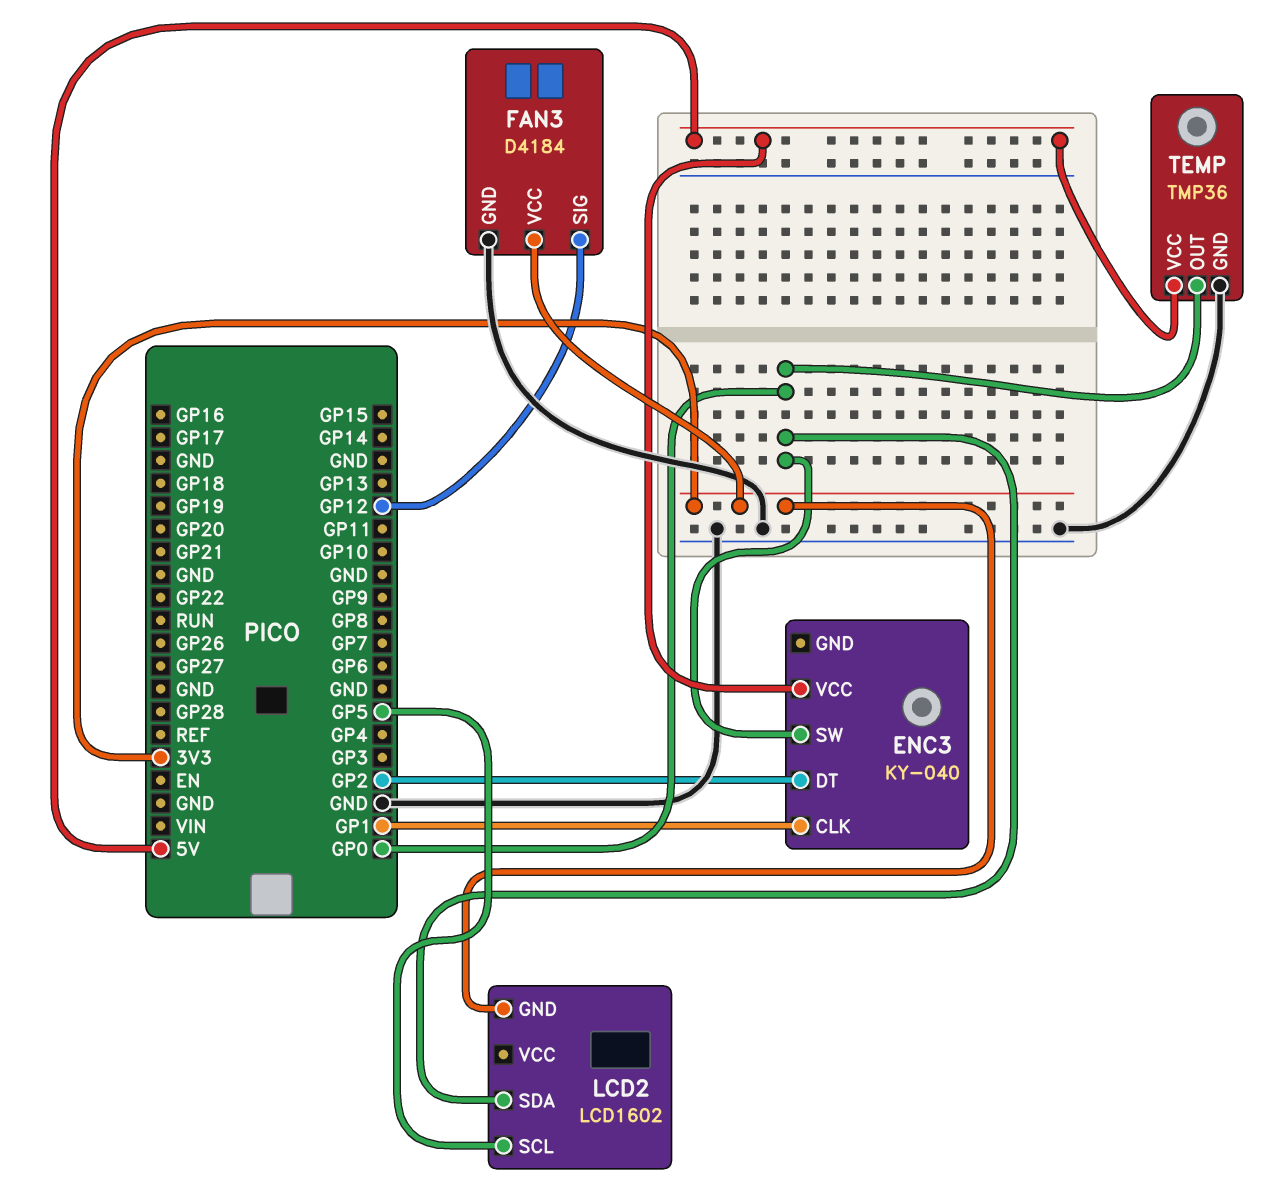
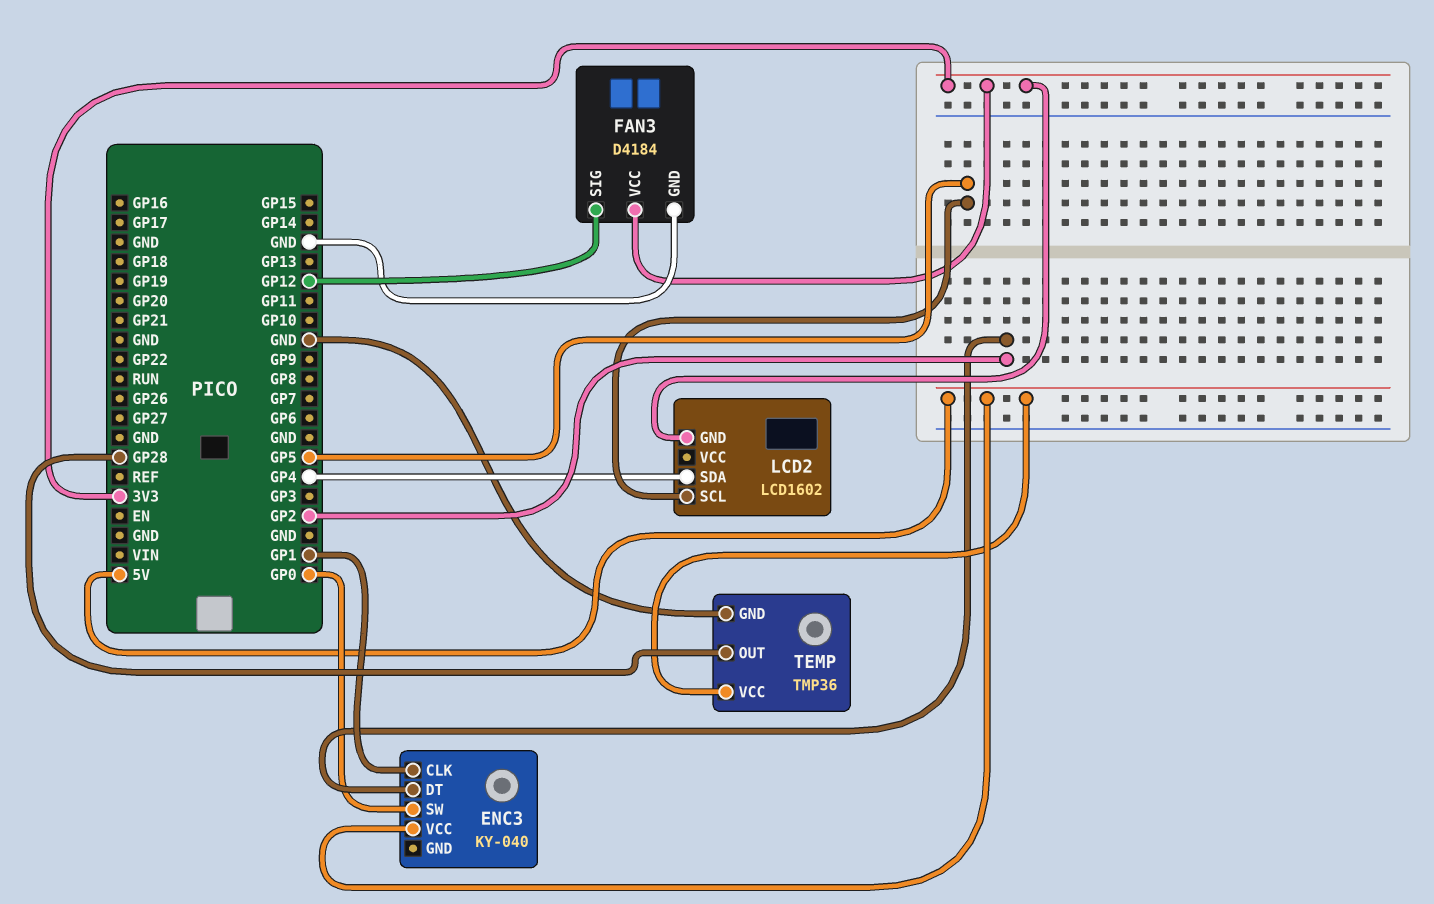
LCD2 pin SDA: GP0 -> GP4
TEMP pin OUT: GP0 -> GP28

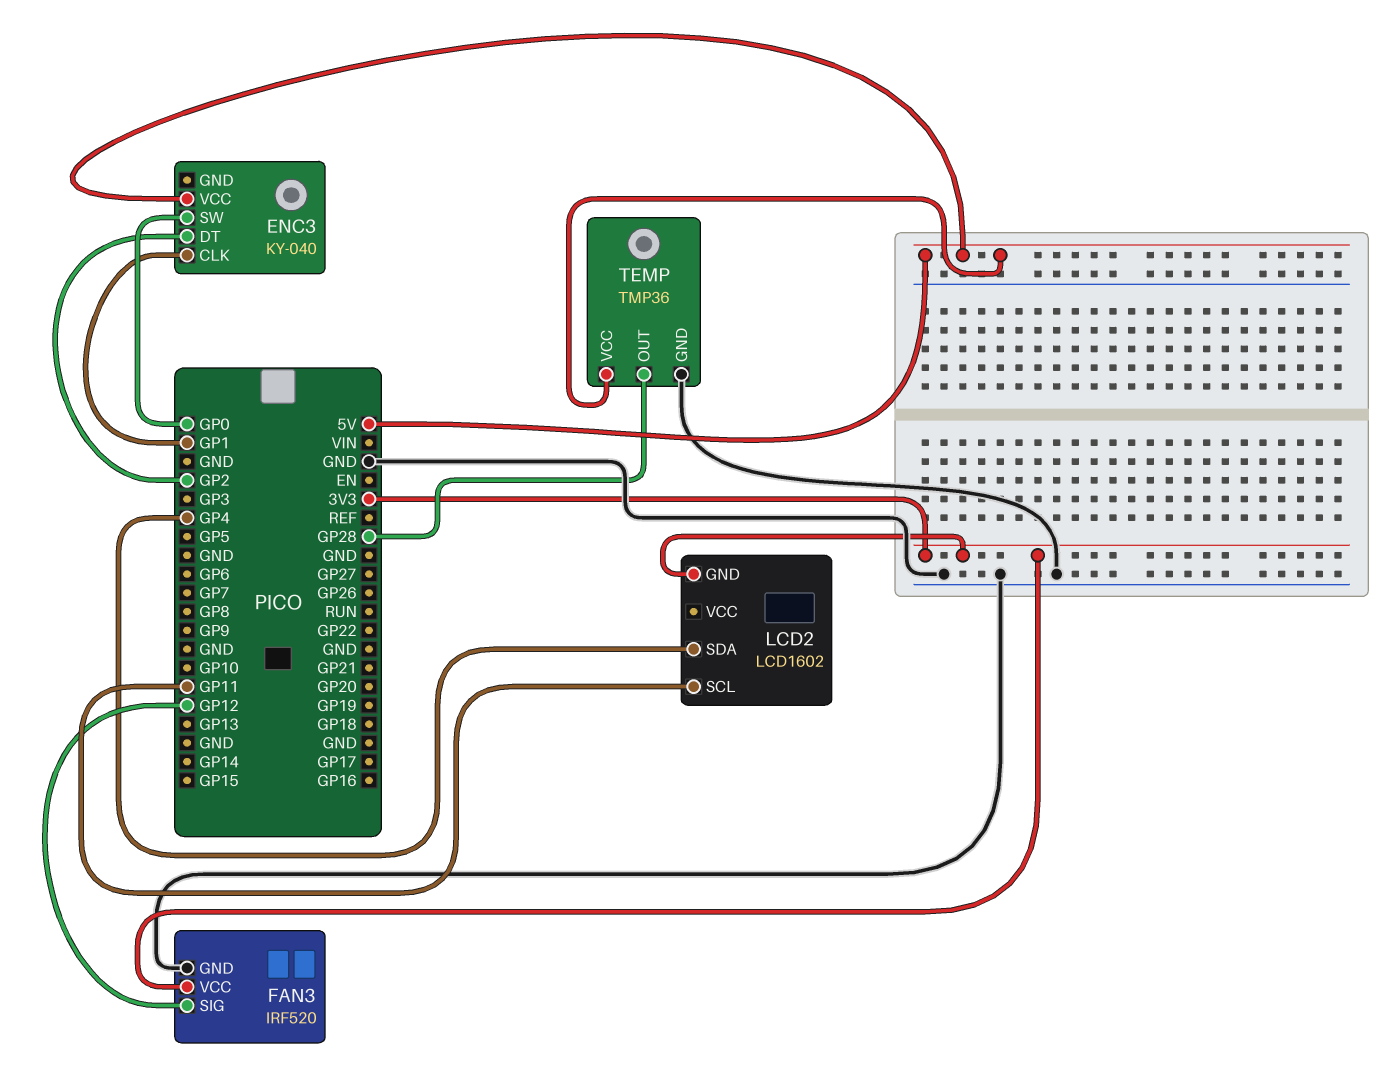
FAN3: D4184 -> IRF520
LCD2 pin SCL: GP5 -> GP11

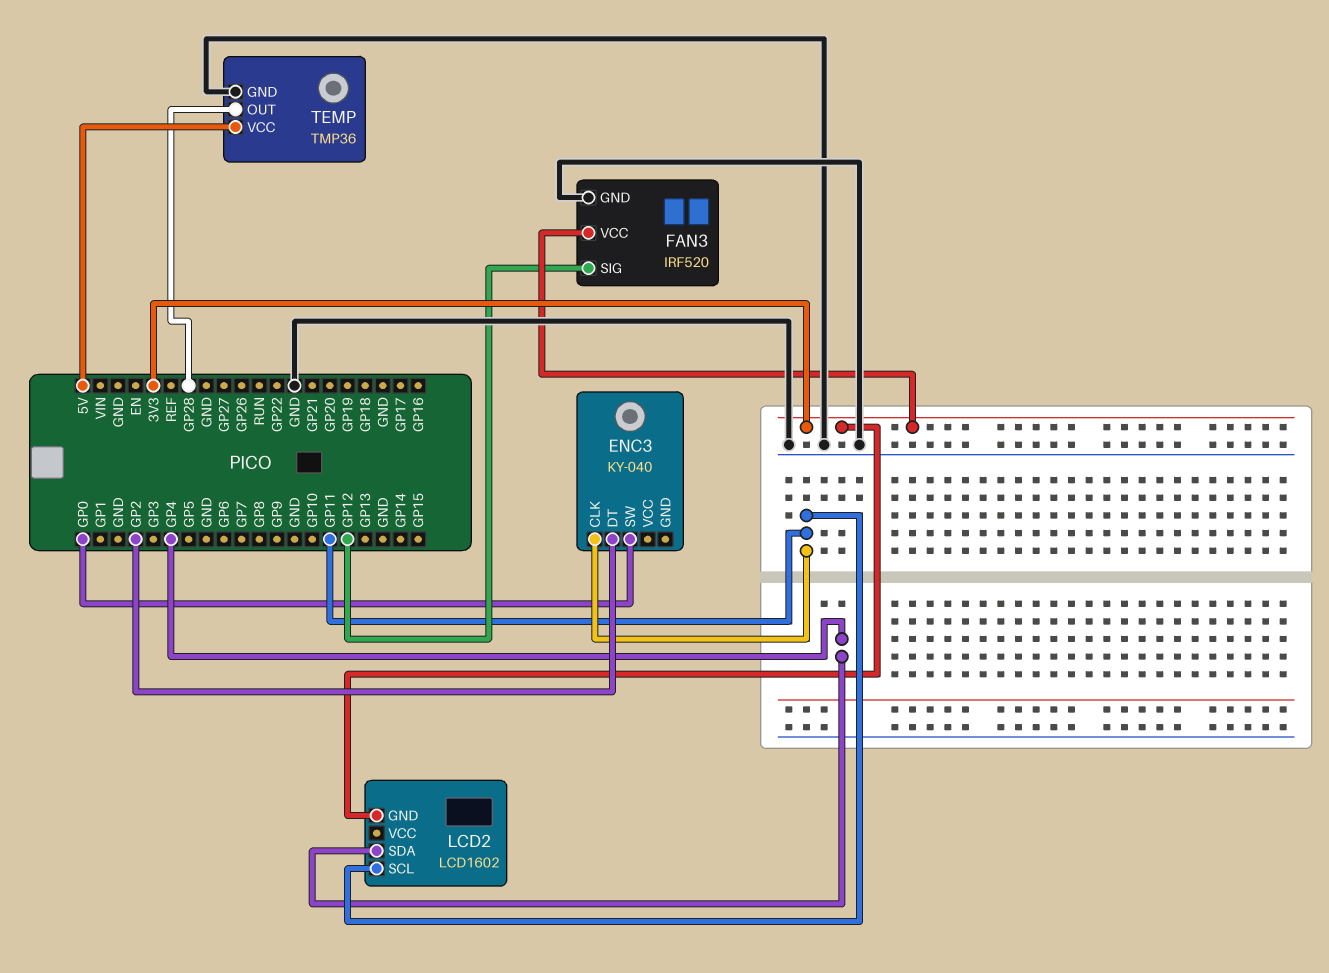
ENC3 pin CLK: GP1 -> GP11
ENC3 pin VCC: 5V -> none

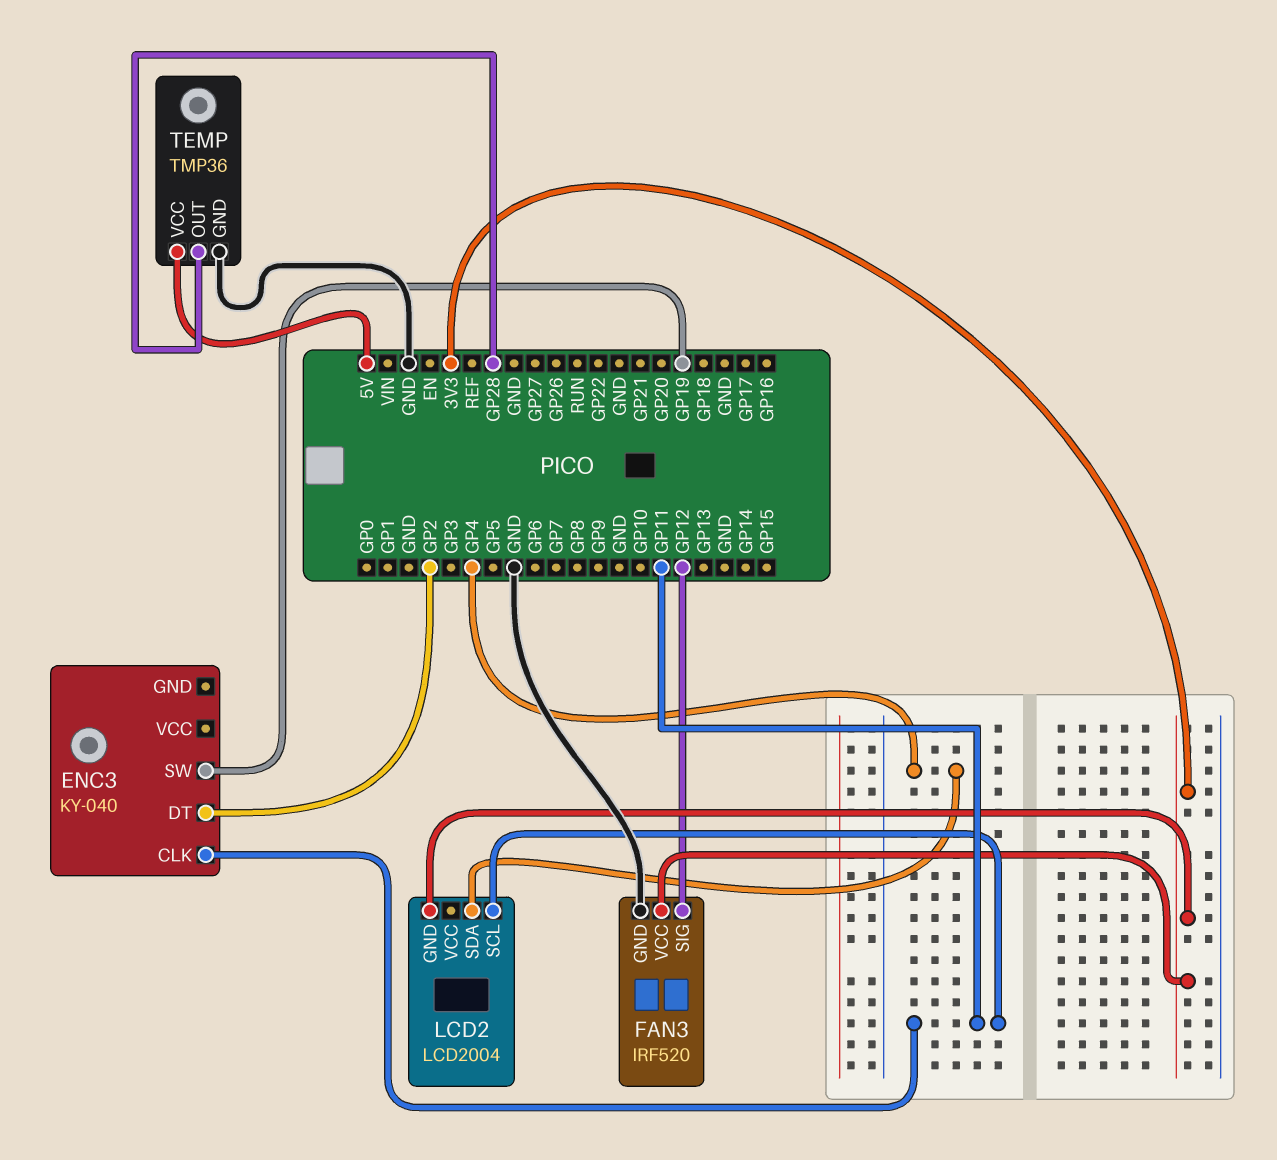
ENC3 pin SW: GP0 -> GP19
LCD2: LCD1602 -> LCD2004

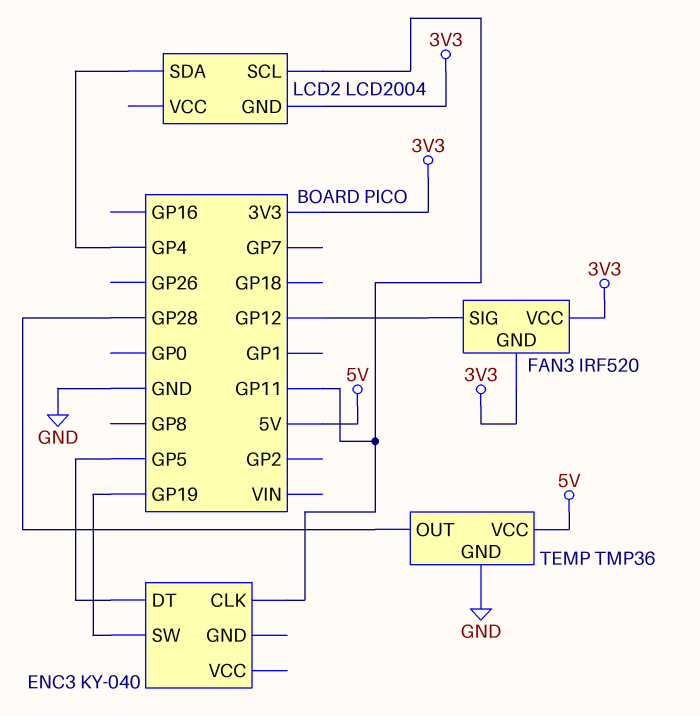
ENC3 pin DT: GP2 -> GP5
FAN3 pin GND: GND -> 3V3

